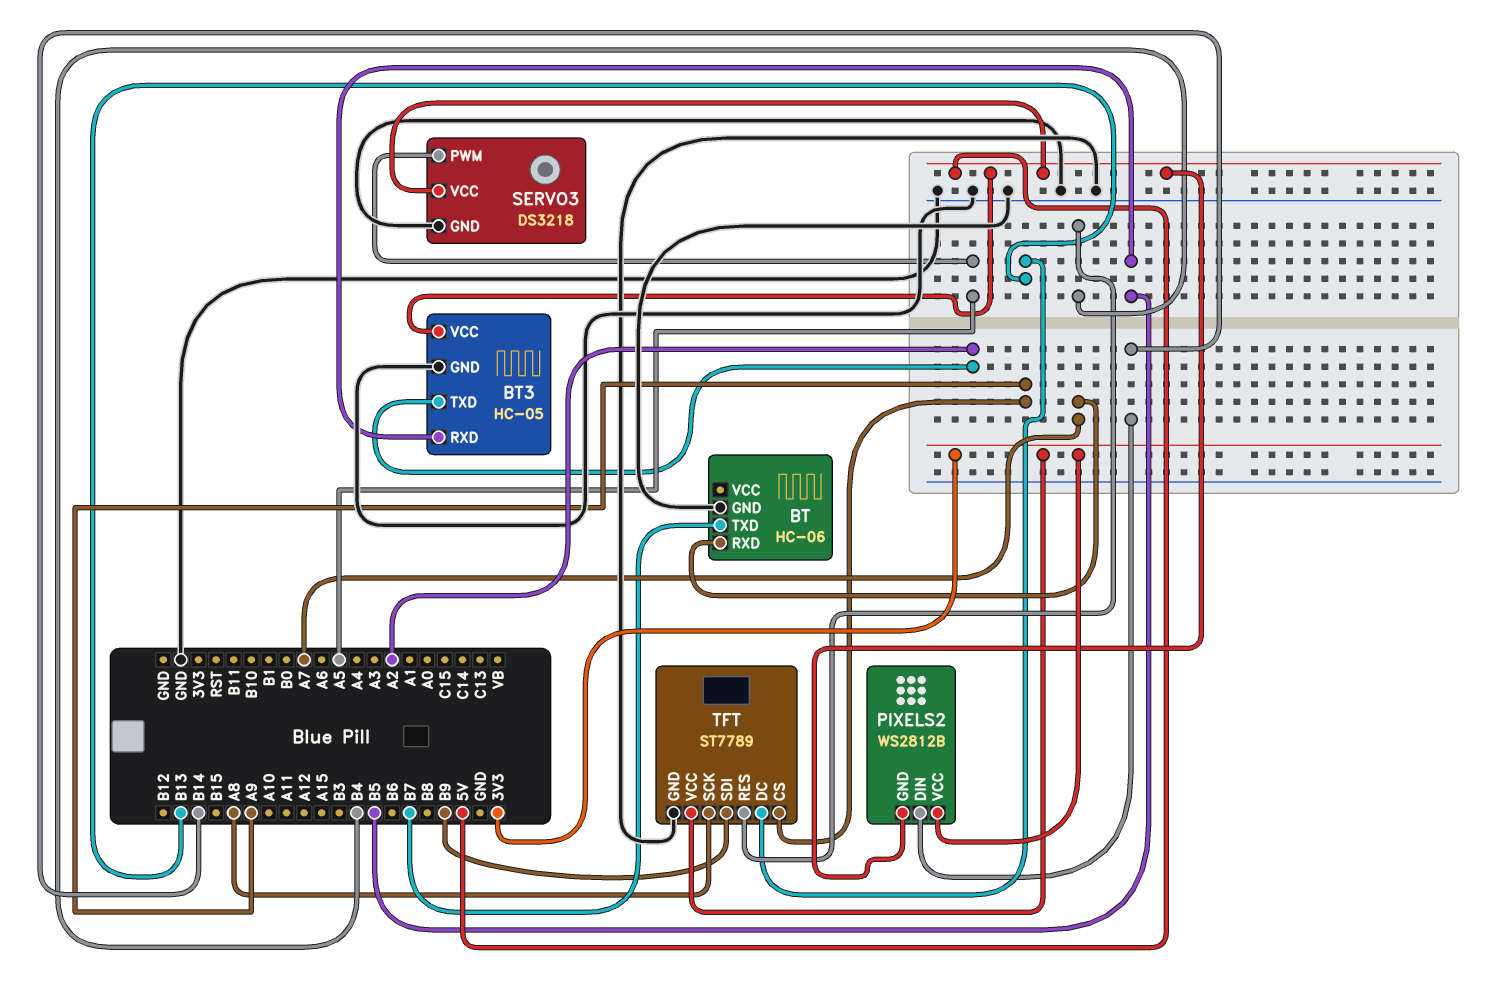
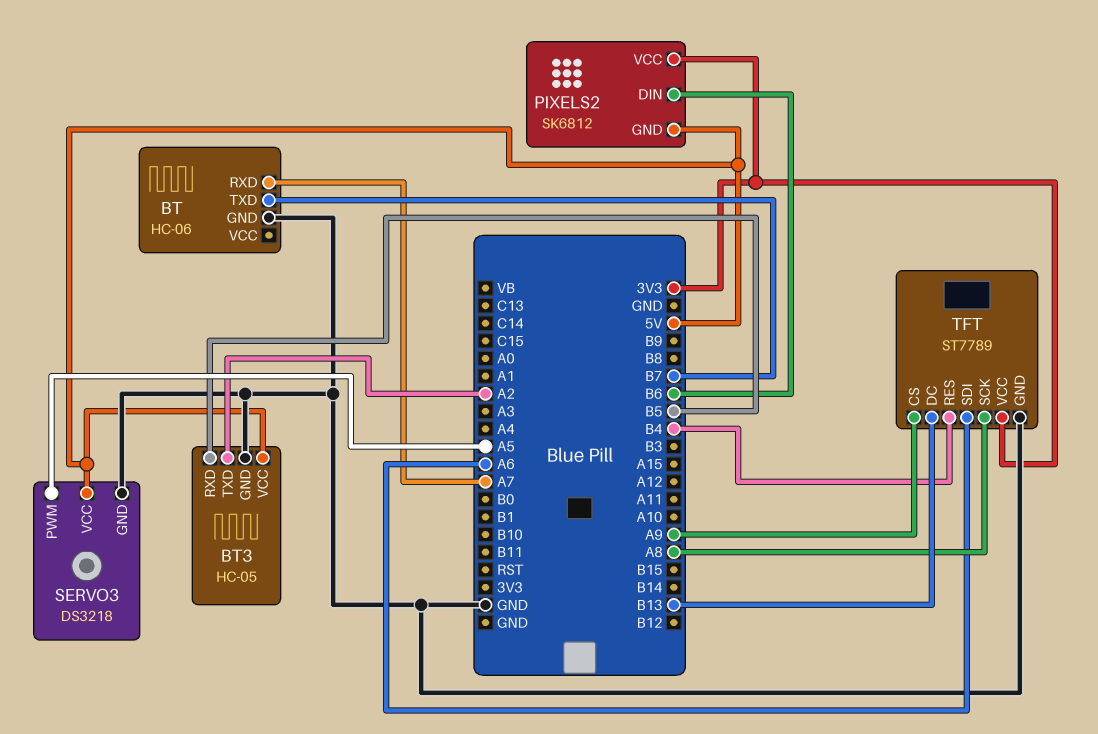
PIXELS2: WS2812B -> SK6812
PIXELS2 pin DIN: B14 -> B6
TFT pin SDI: B9 -> A6

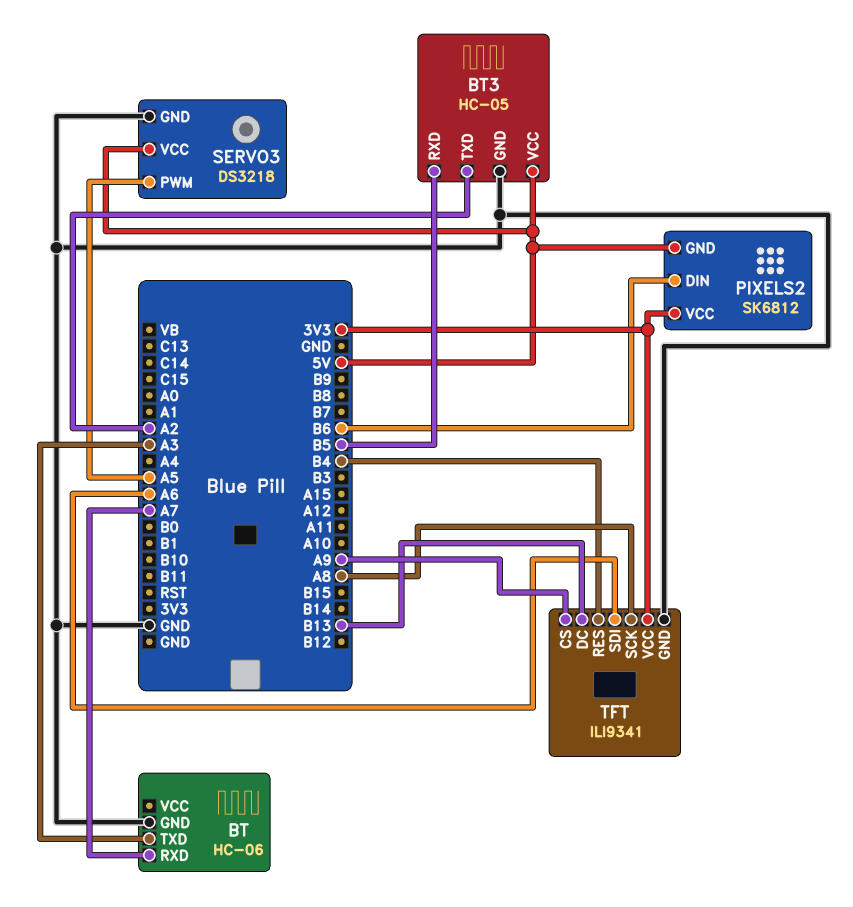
BT pin TXD: B7 -> A3
TFT: ST7789 -> ILI9341

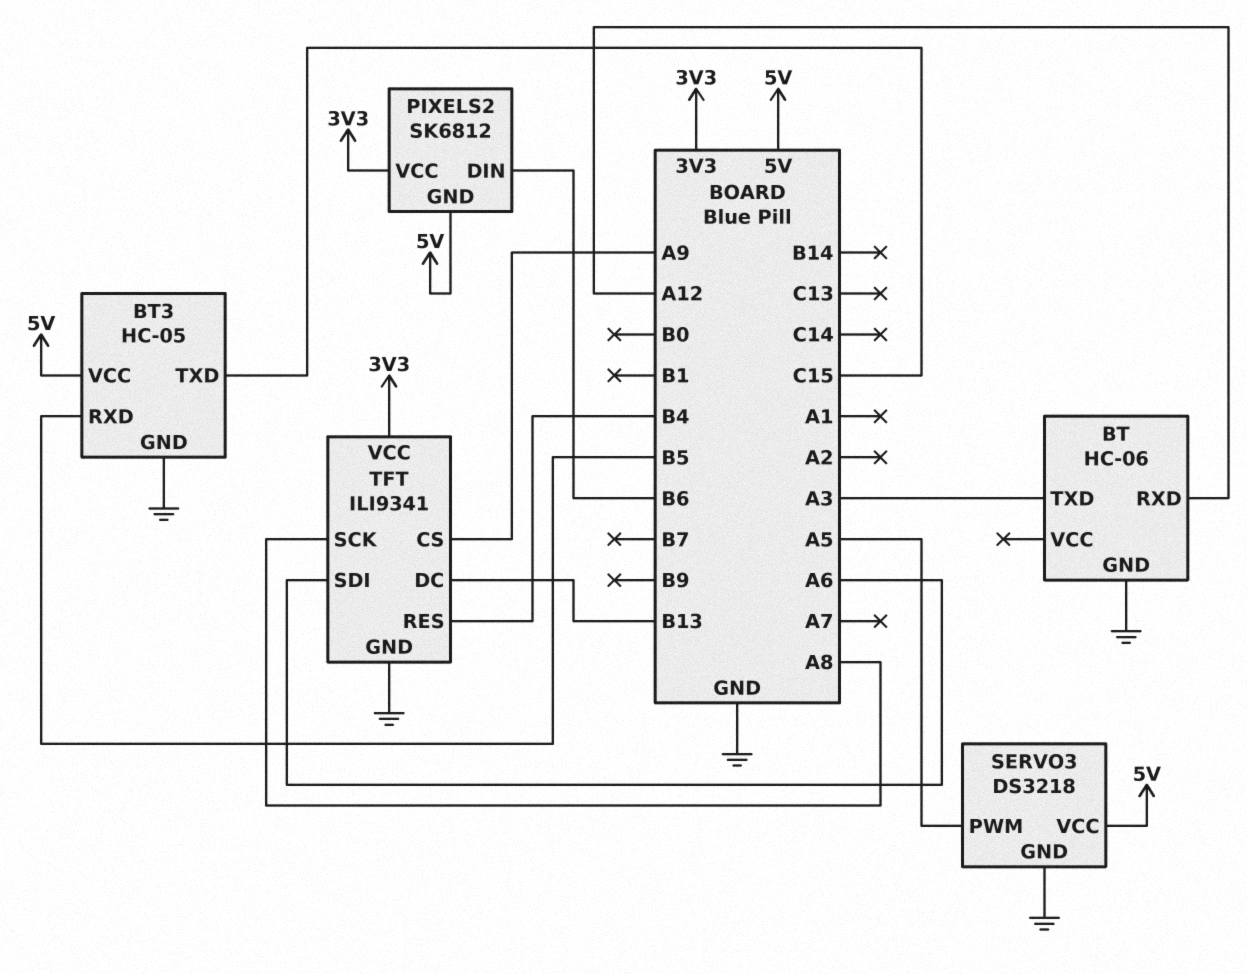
BT pin RXD: A7 -> A12
BT3 pin TXD: A2 -> C15

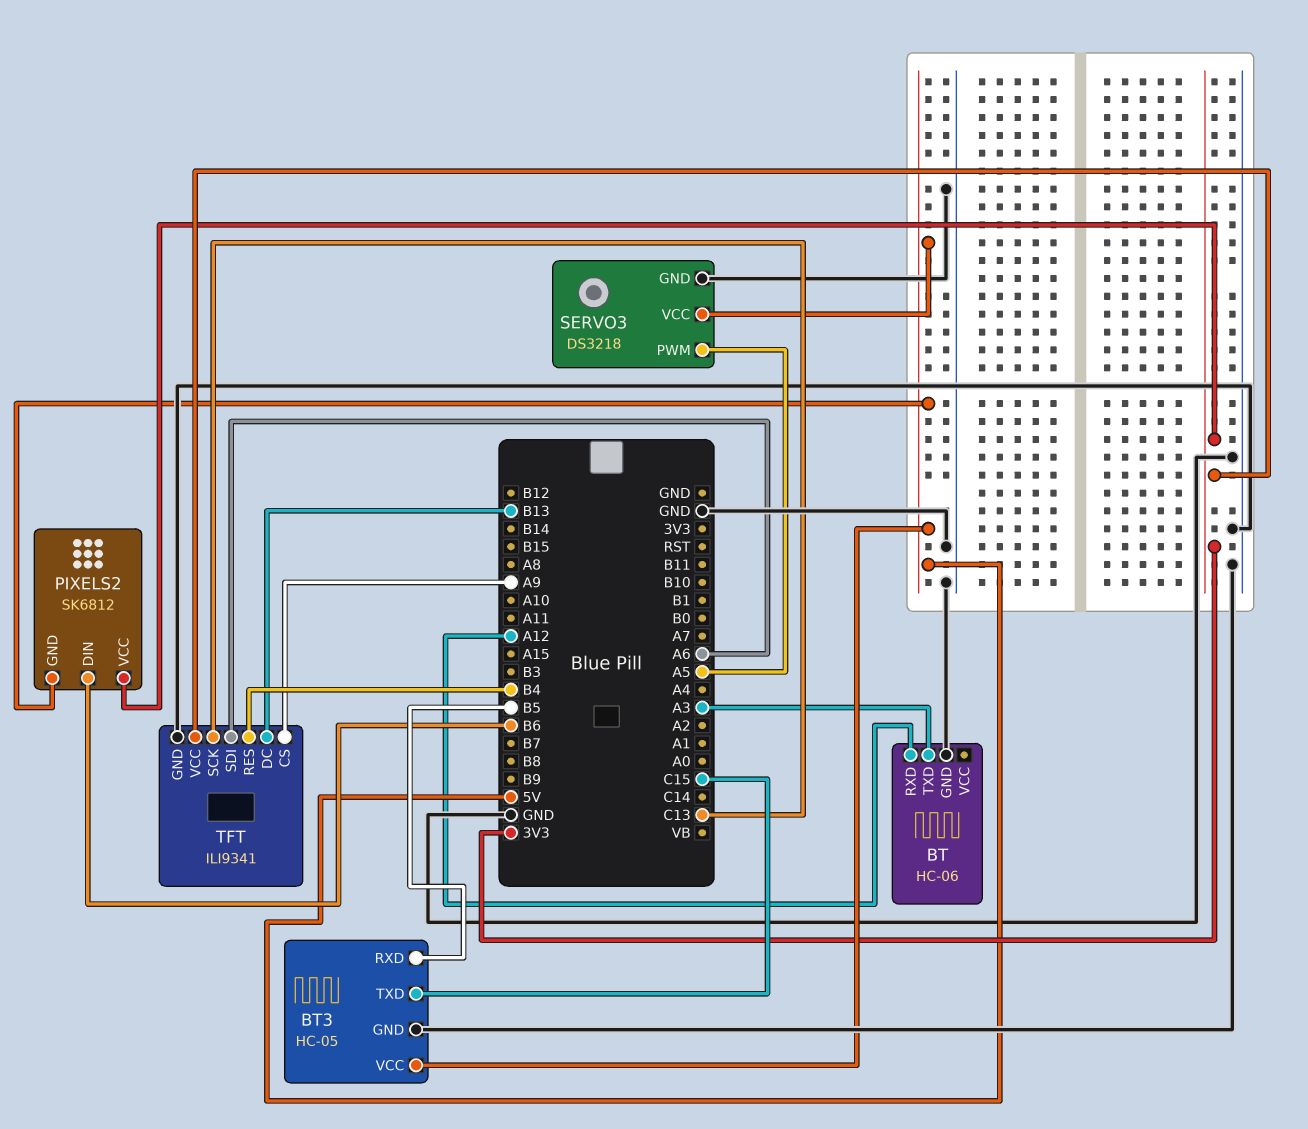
TFT pin SCK: A8 -> C13

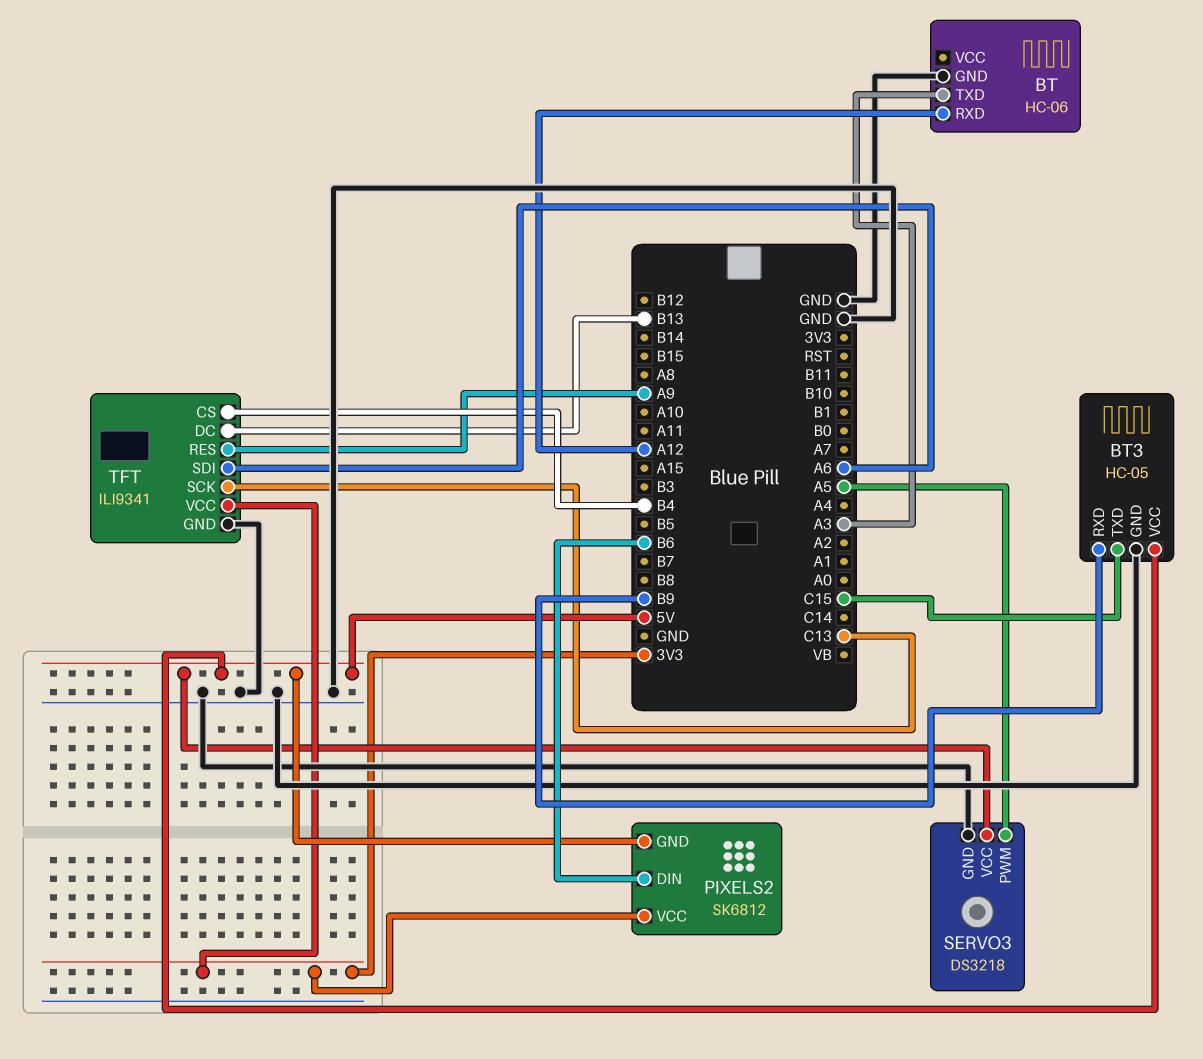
BT3 pin RXD: B5 -> B9
TFT pin CS: A9 -> B4
TFT pin RES: B4 -> A9

